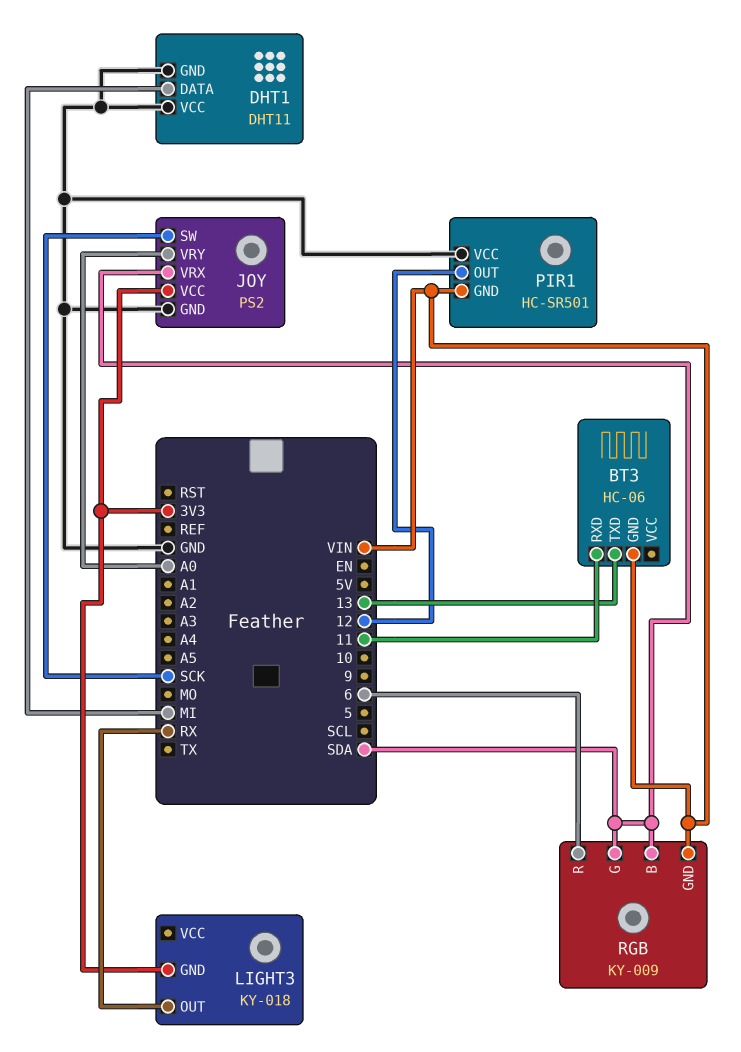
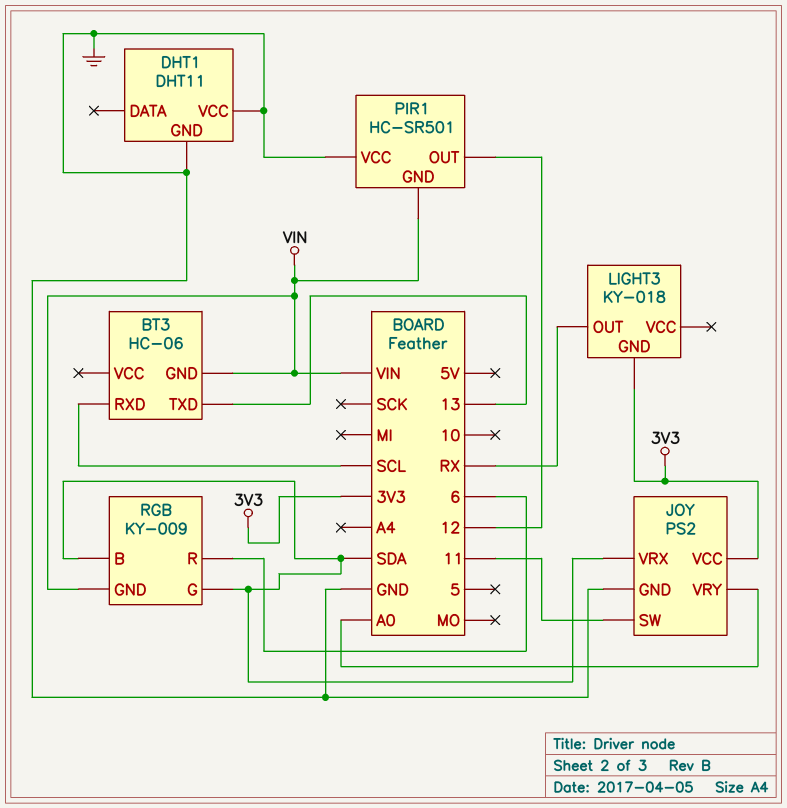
BT3 pin RXD: 11 -> SCL
DHT1 pin DATA: MI -> none
JOY pin SW: SCK -> 11

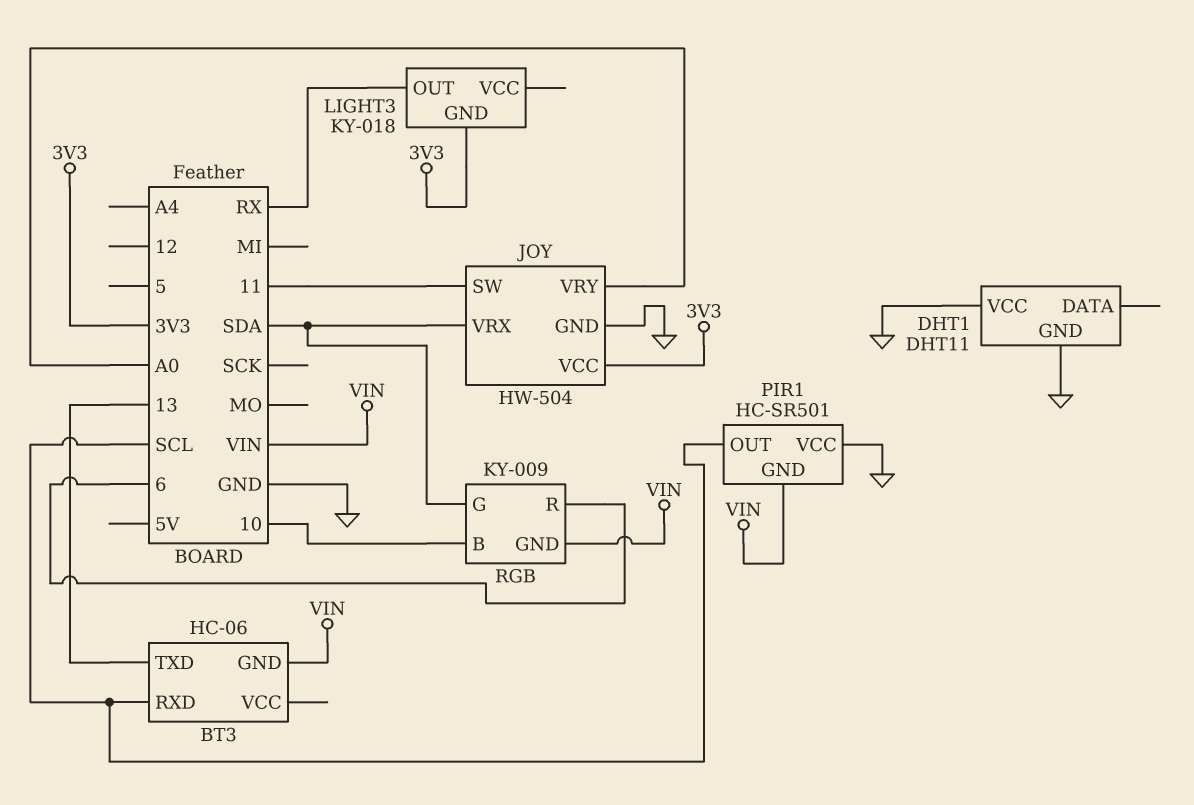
JOY: PS2 -> HW-504
PIR1 pin OUT: 12 -> SCL
RGB pin B: SDA -> 10

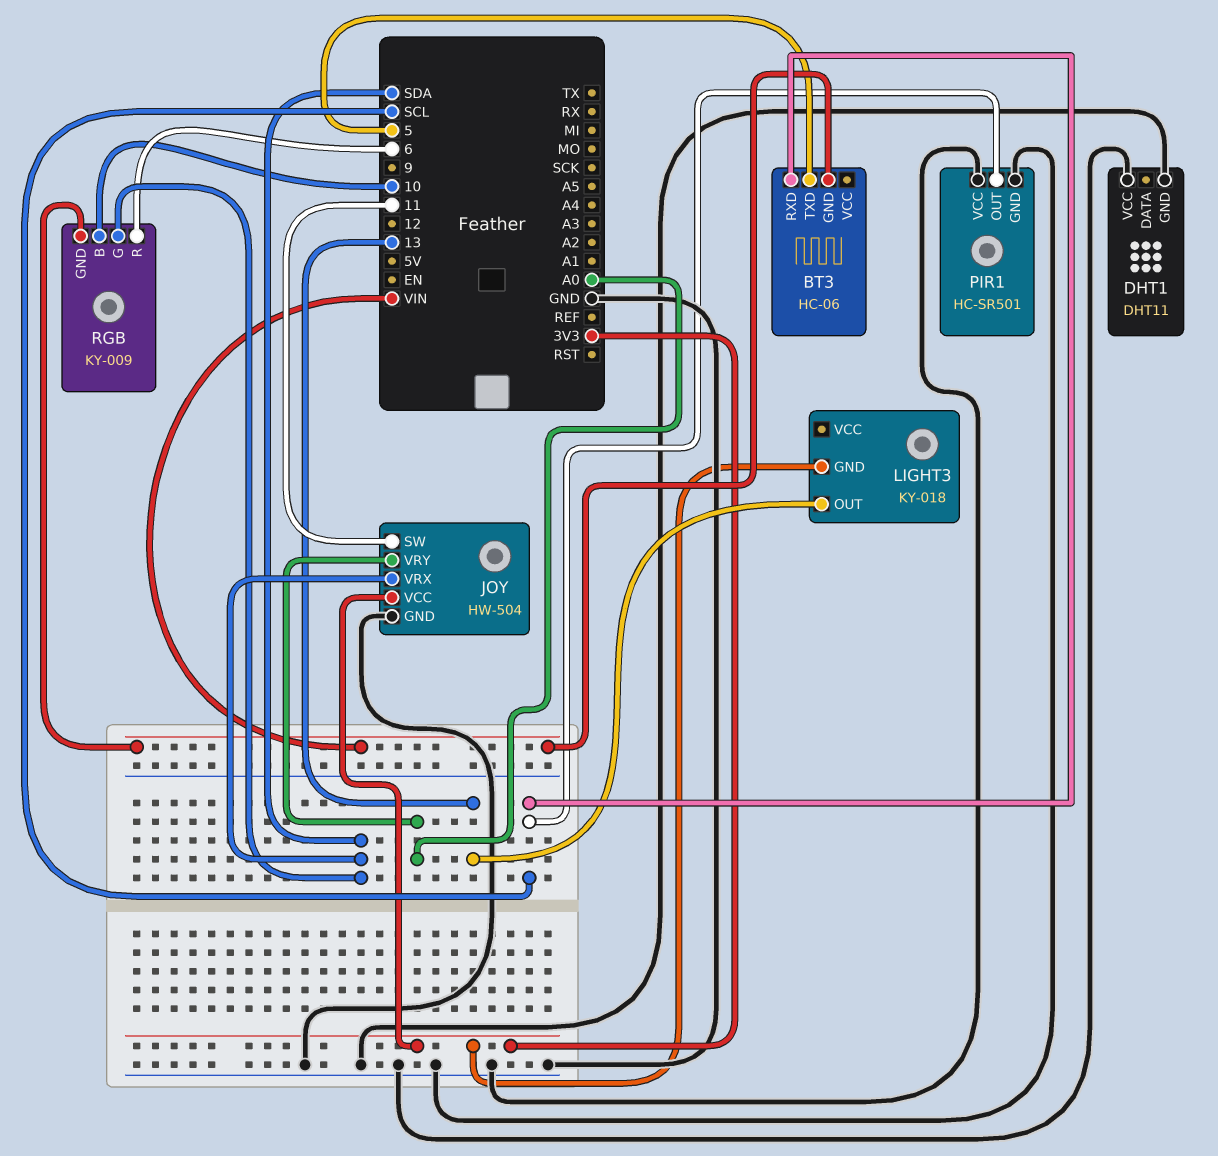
BT3 pin TXD: 13 -> 5
LIGHT3 pin OUT: RX -> 13
PIR1 pin GND: VIN -> GND

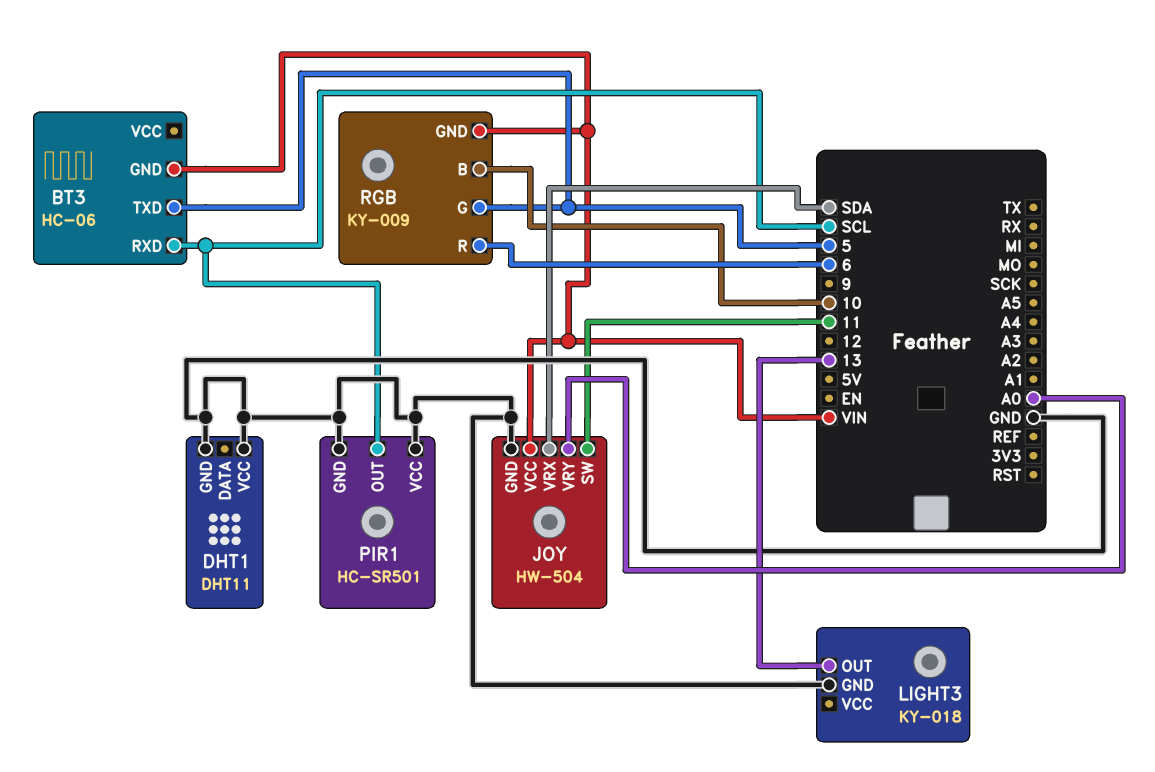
JOY pin VCC: 3V3 -> VIN
LIGHT3 pin GND: 3V3 -> GND
RGB pin G: SDA -> 5

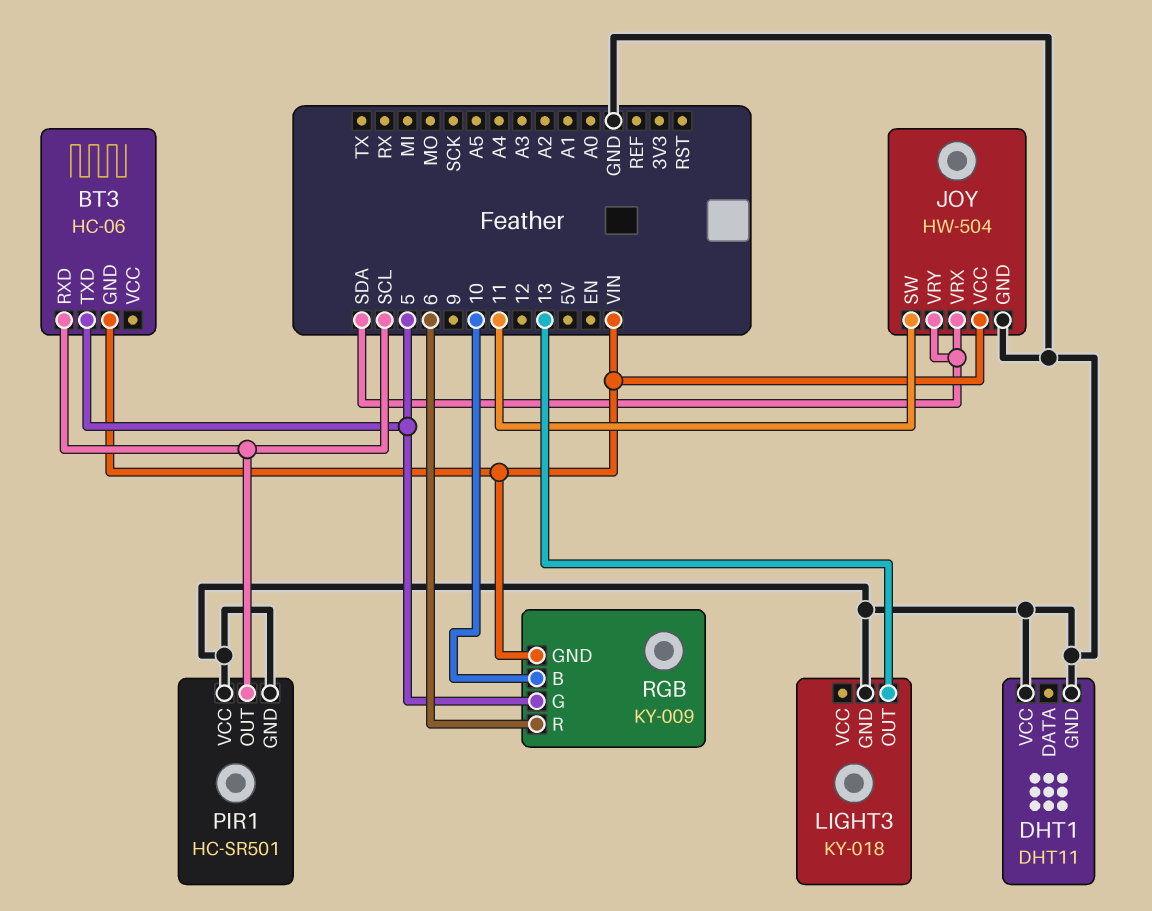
JOY pin VRY: A0 -> SDA

